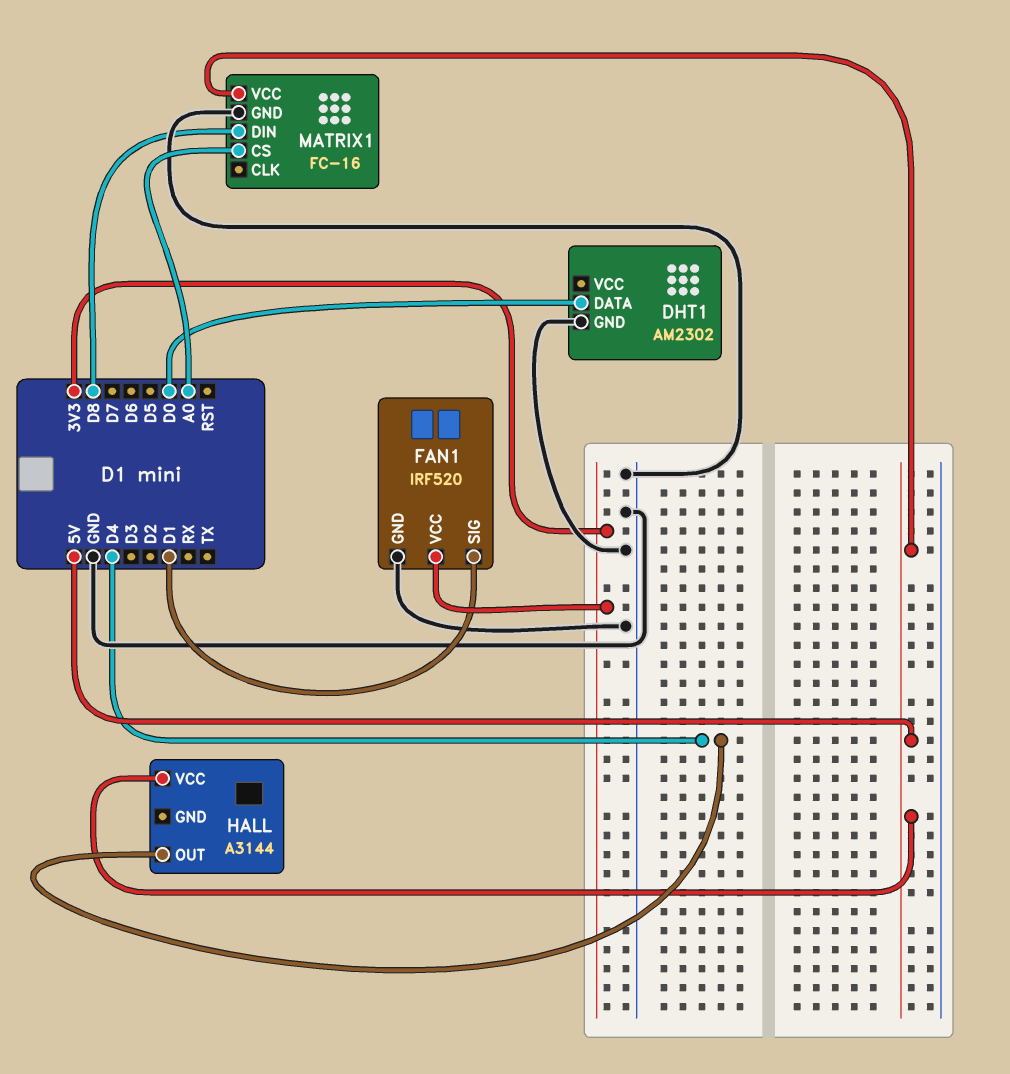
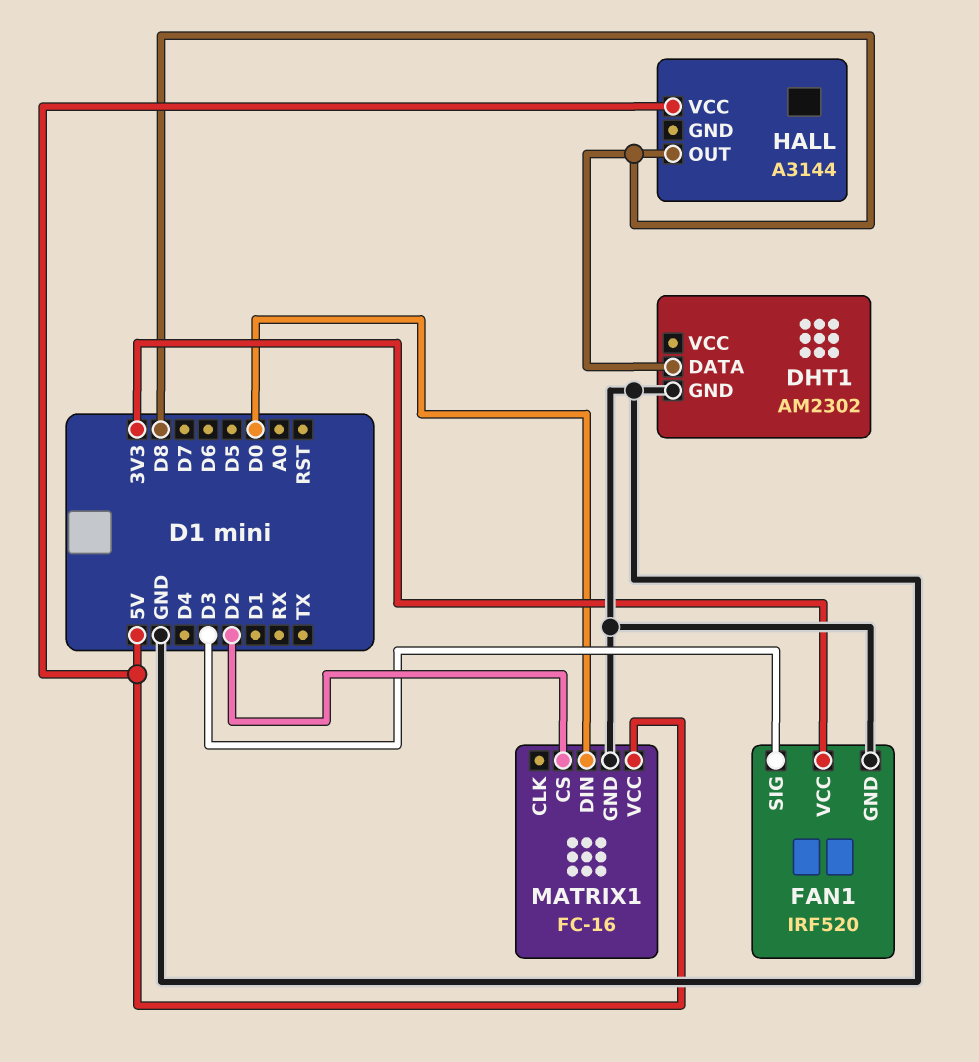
DHT1 pin DATA: D0 -> D8
FAN1 pin SIG: D1 -> D3
HALL pin OUT: D4 -> D8
MATRIX1 pin CS: A0 -> D2
MATRIX1 pin DIN: D8 -> D0

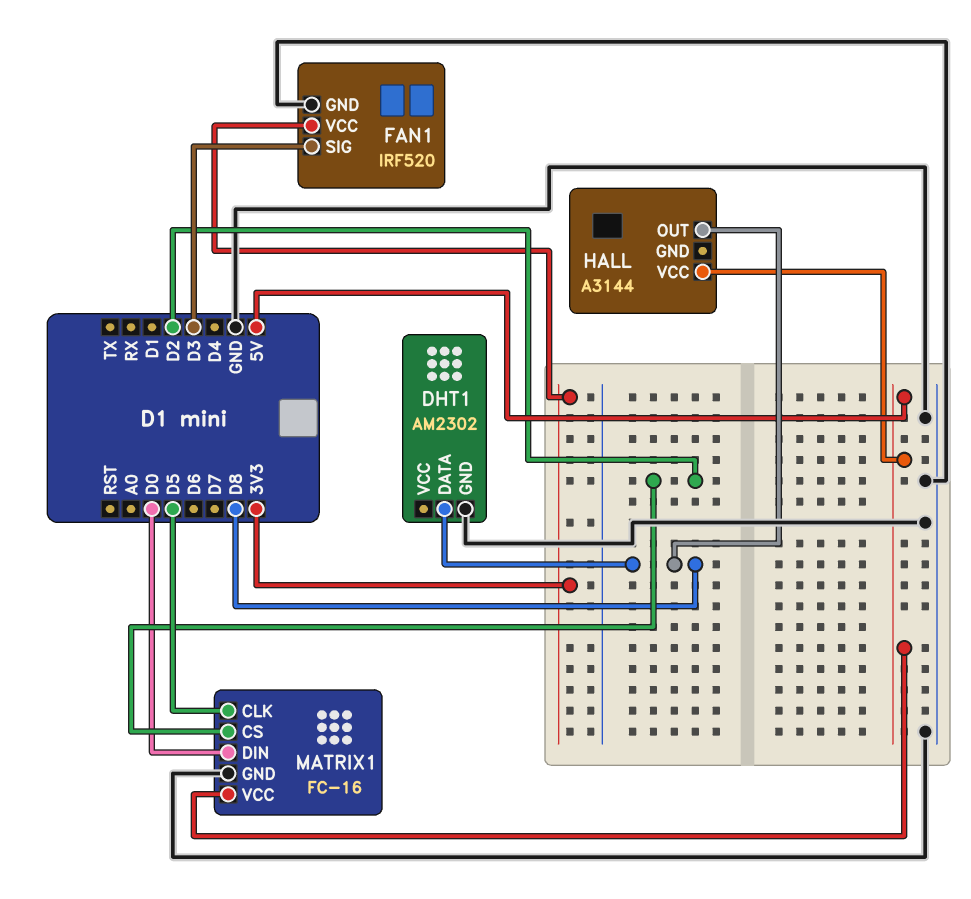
MATRIX1 pin CLK: none -> D5

